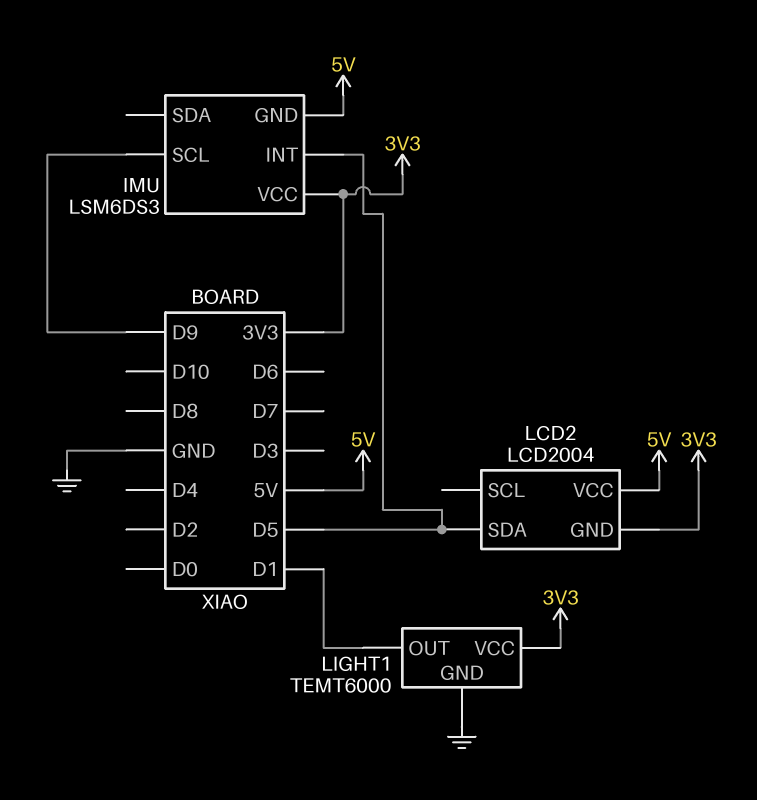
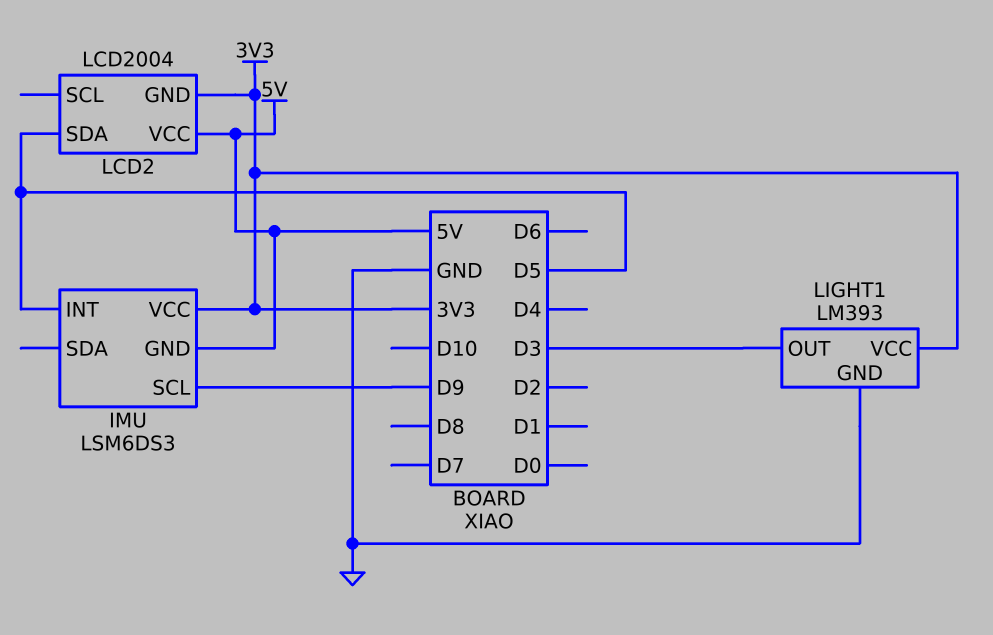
LIGHT1: TEMT6000 -> LM393
LIGHT1 pin OUT: D1 -> D3

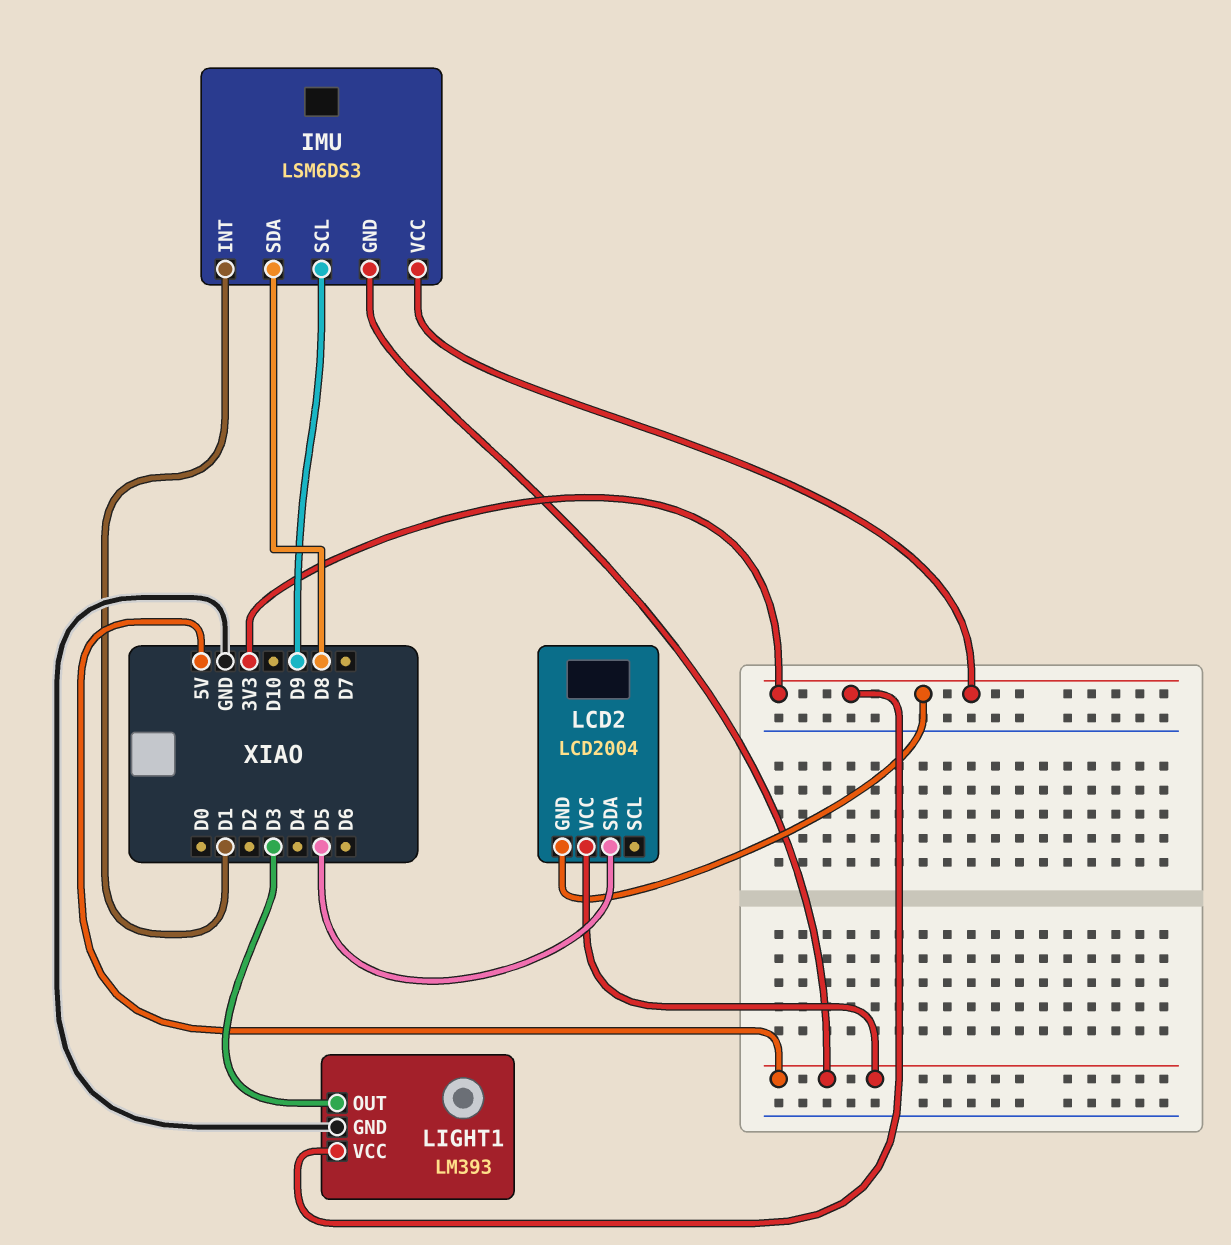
IMU pin INT: D5 -> D1
IMU pin SDA: none -> D8

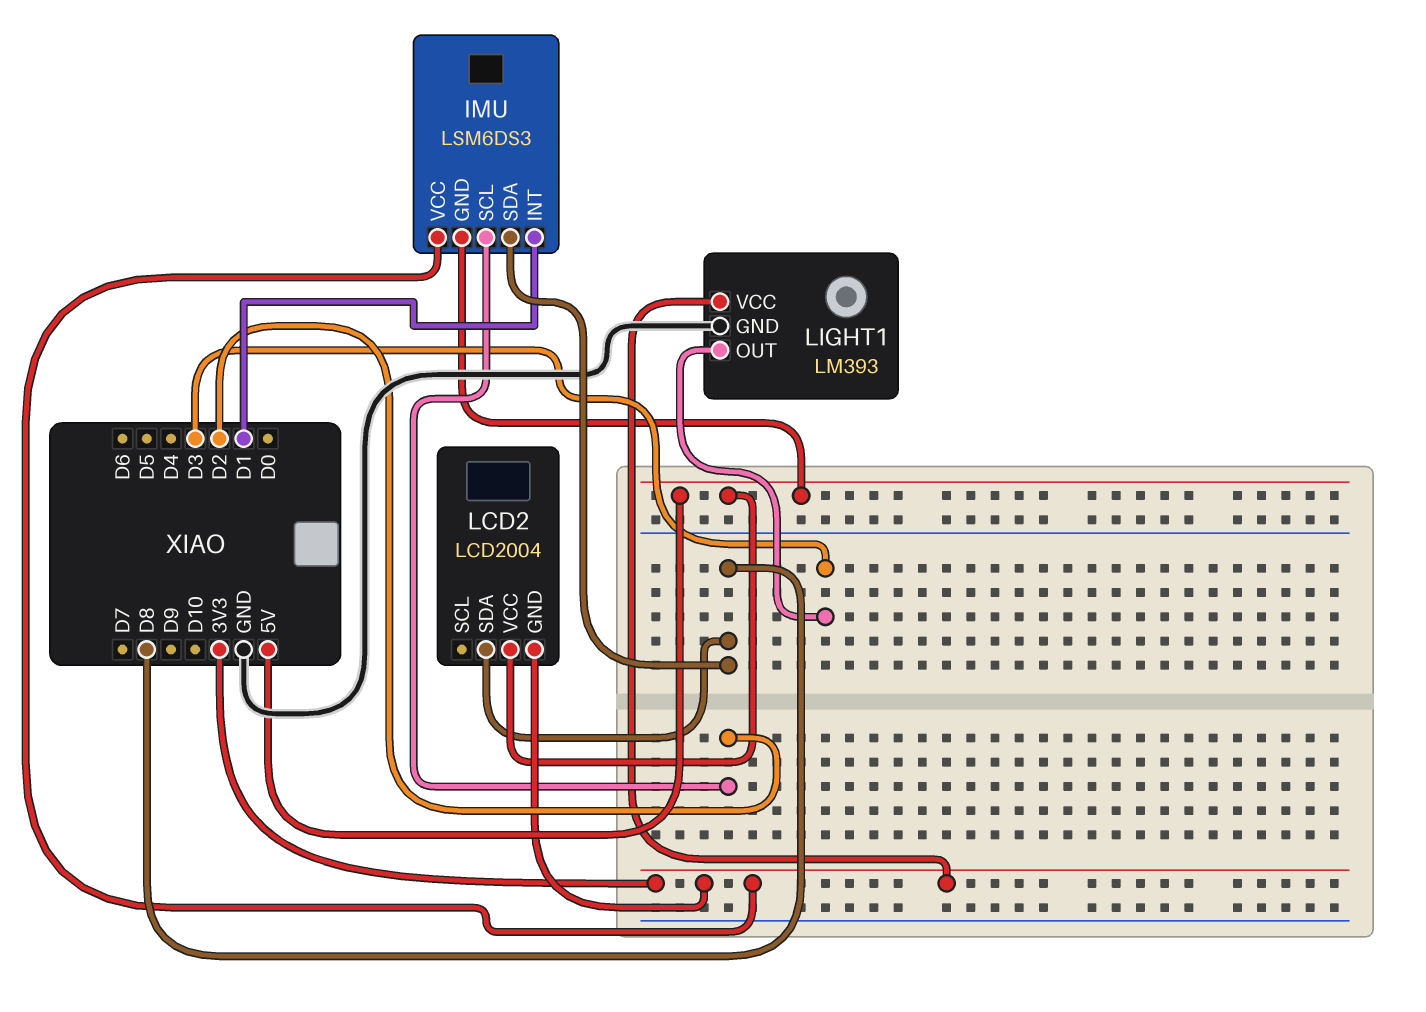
IMU pin SCL: D9 -> D2
LCD2 pin SDA: D5 -> D8

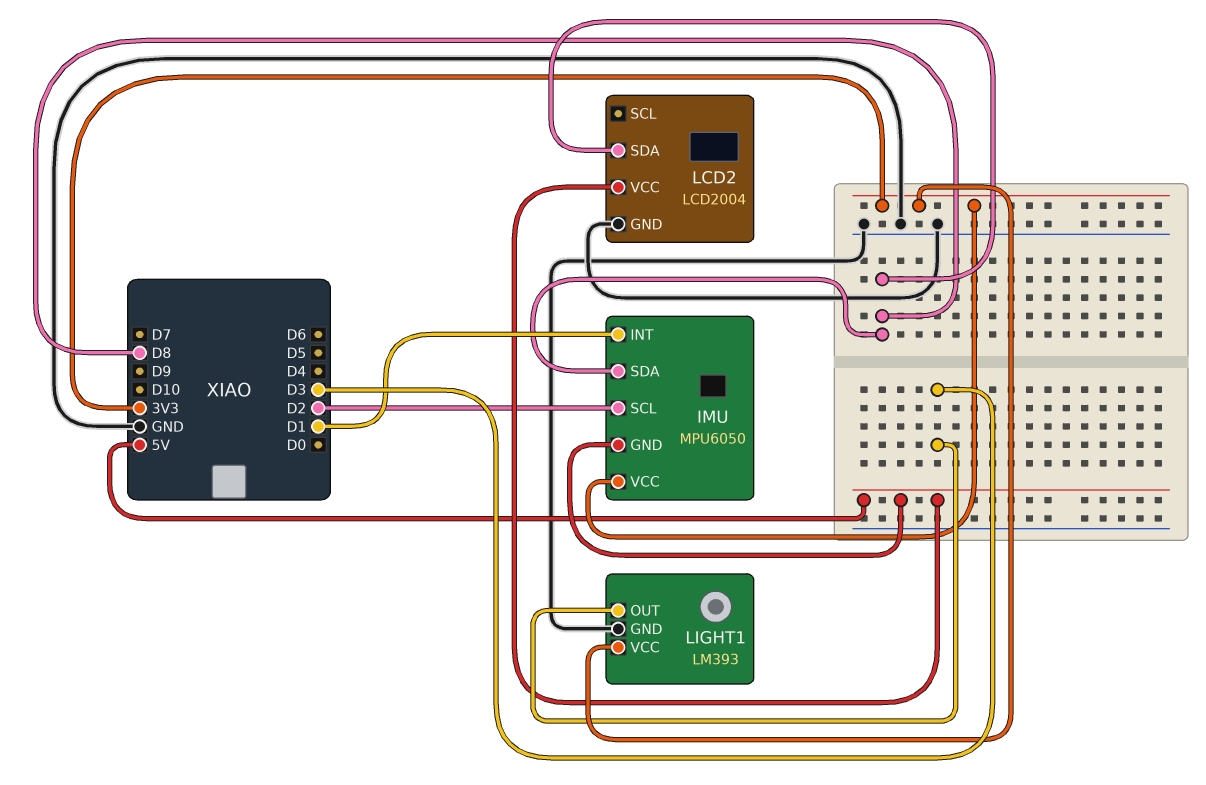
IMU: LSM6DS3 -> MPU6050
LCD2 pin GND: 3V3 -> GND

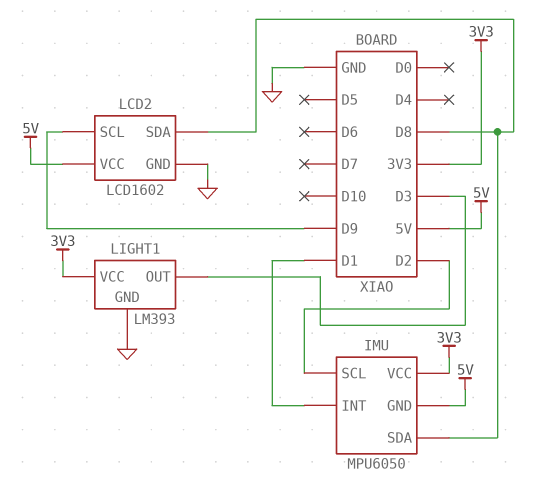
LCD2: LCD2004 -> LCD1602
LCD2 pin SCL: none -> D9

